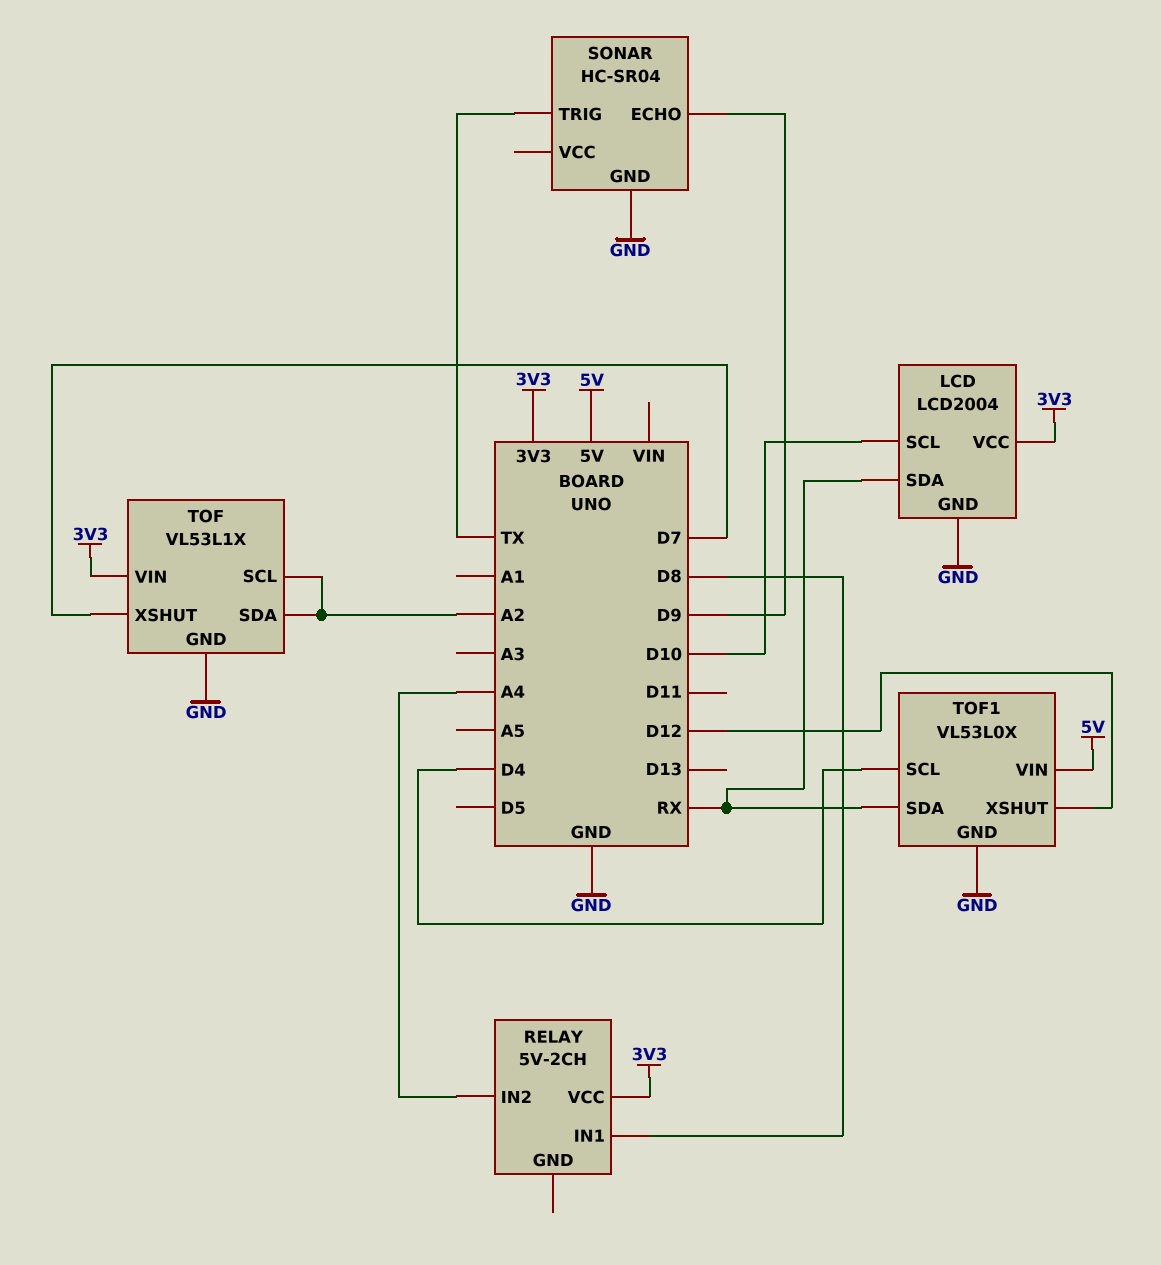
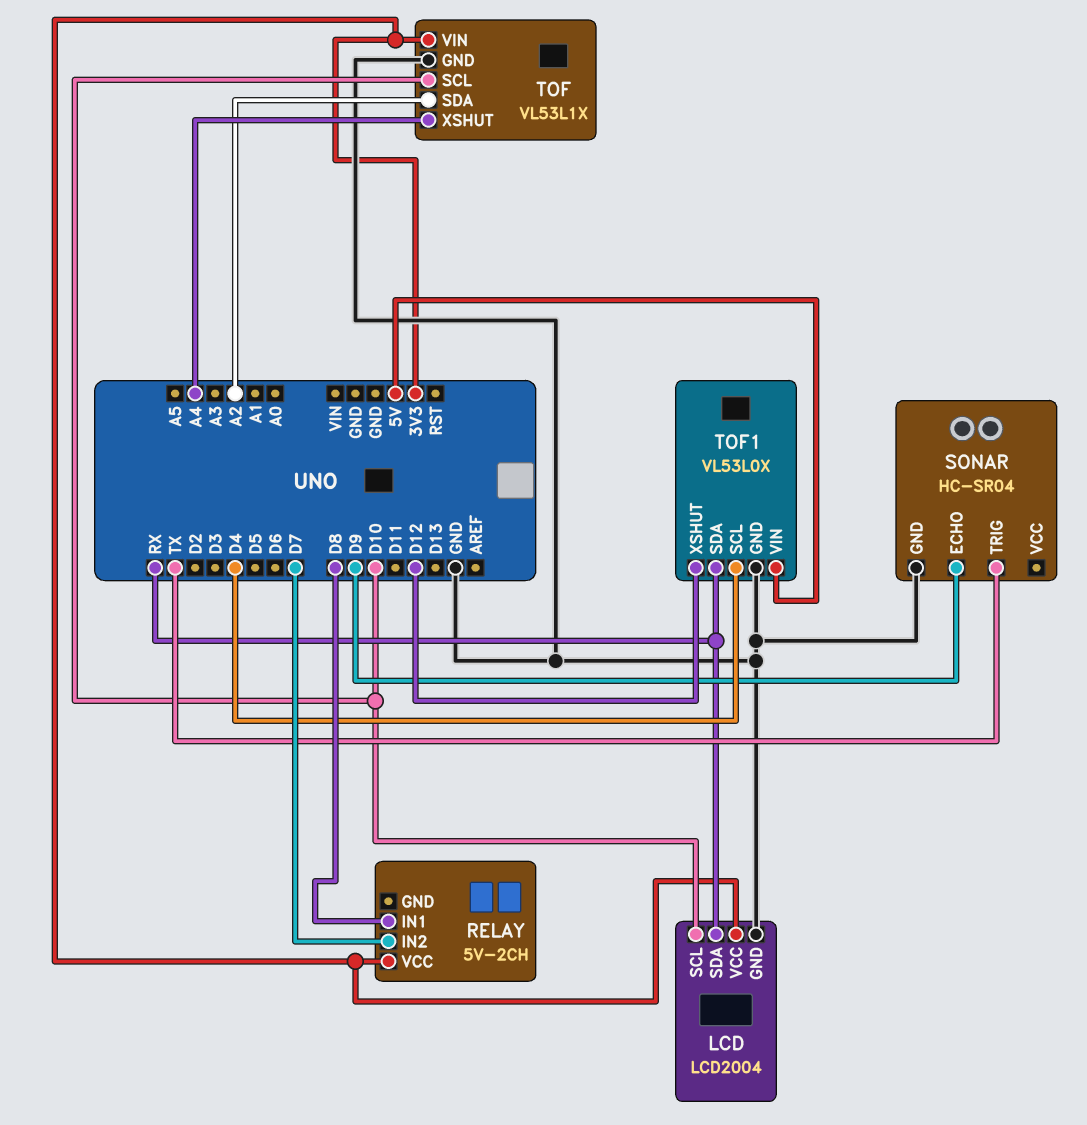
RELAY pin IN2: A4 -> D7
TOF pin SCL: A2 -> D10
TOF pin XSHUT: D7 -> A4

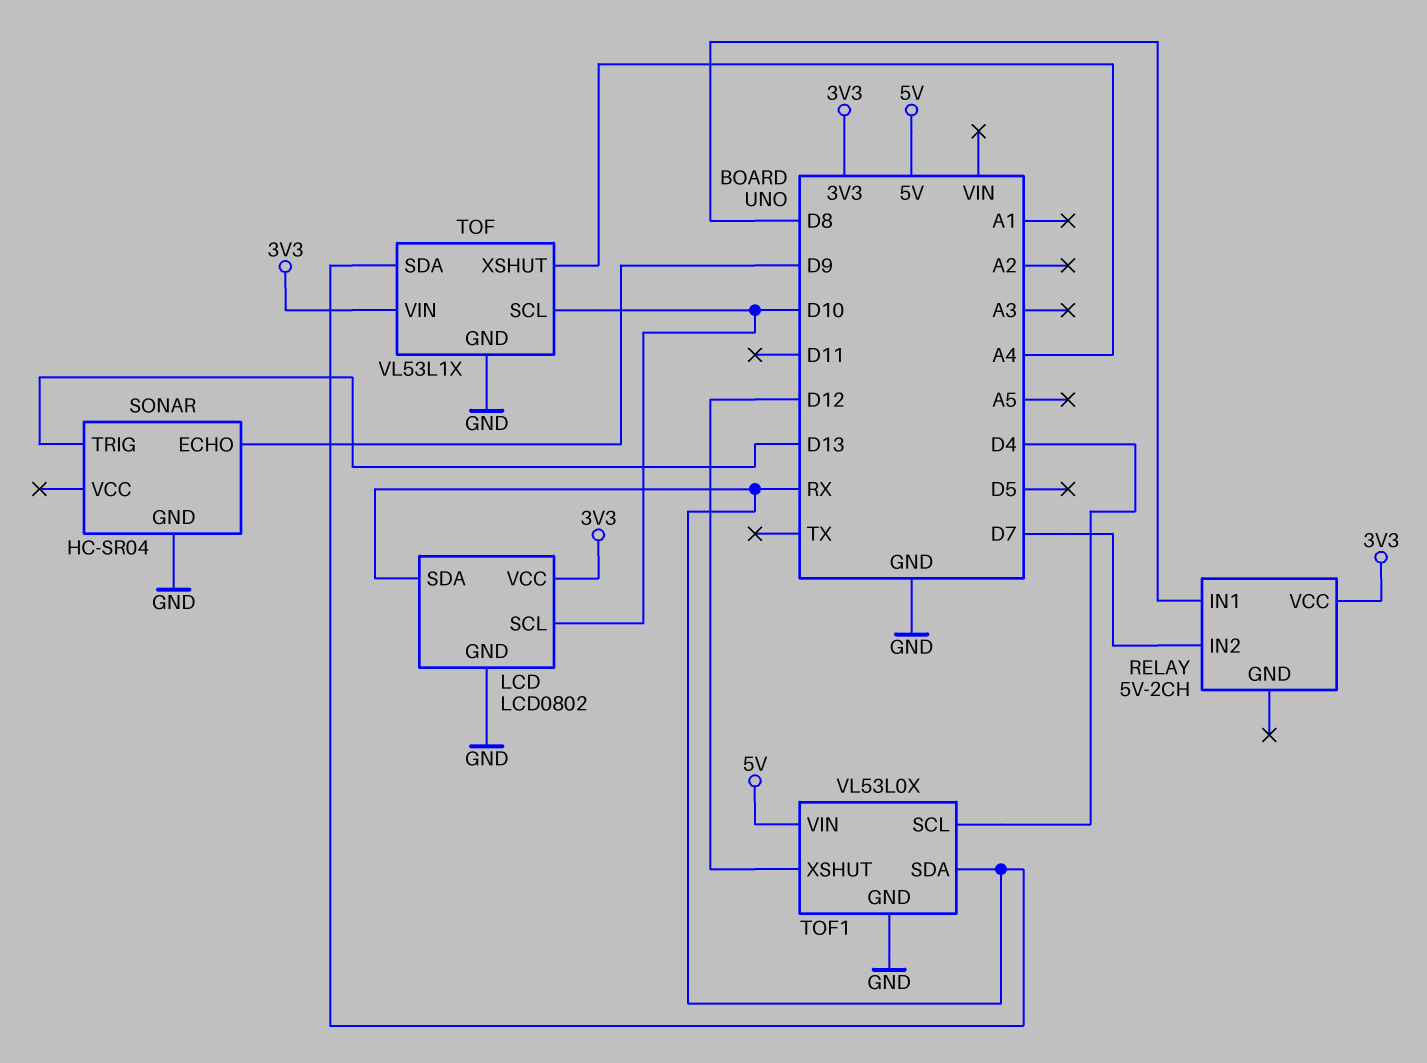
LCD: LCD2004 -> LCD0802
SONAR pin TRIG: TX -> D13
TOF pin SDA: A2 -> RX

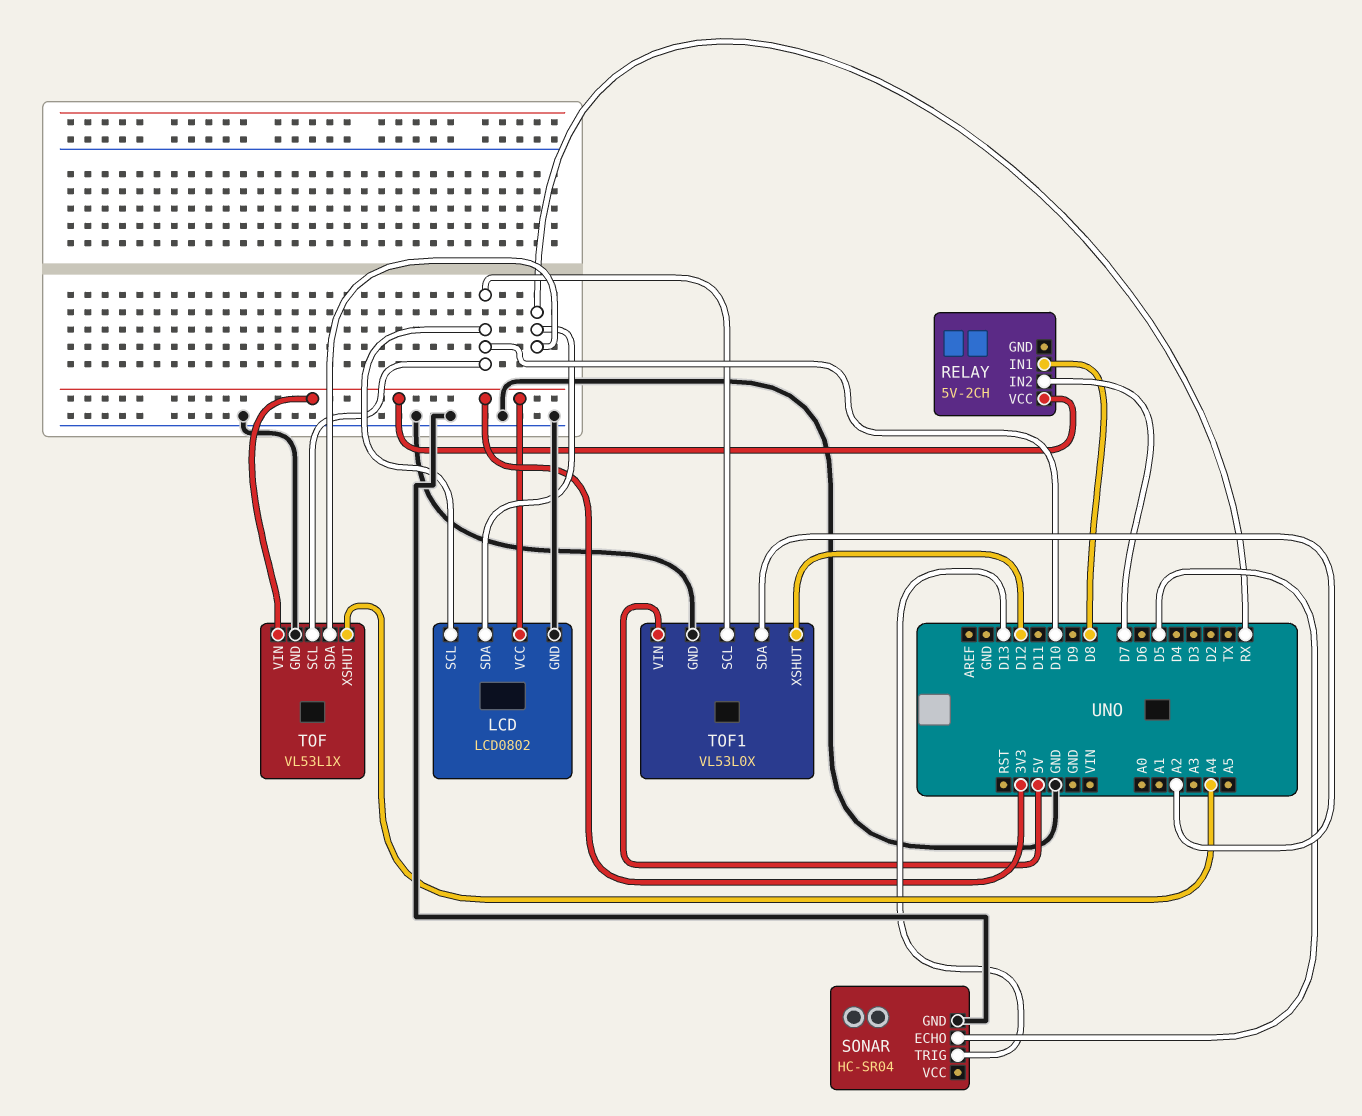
SONAR pin ECHO: D9 -> D5
TOF1 pin SCL: D4 -> D10
TOF1 pin SDA: RX -> A2

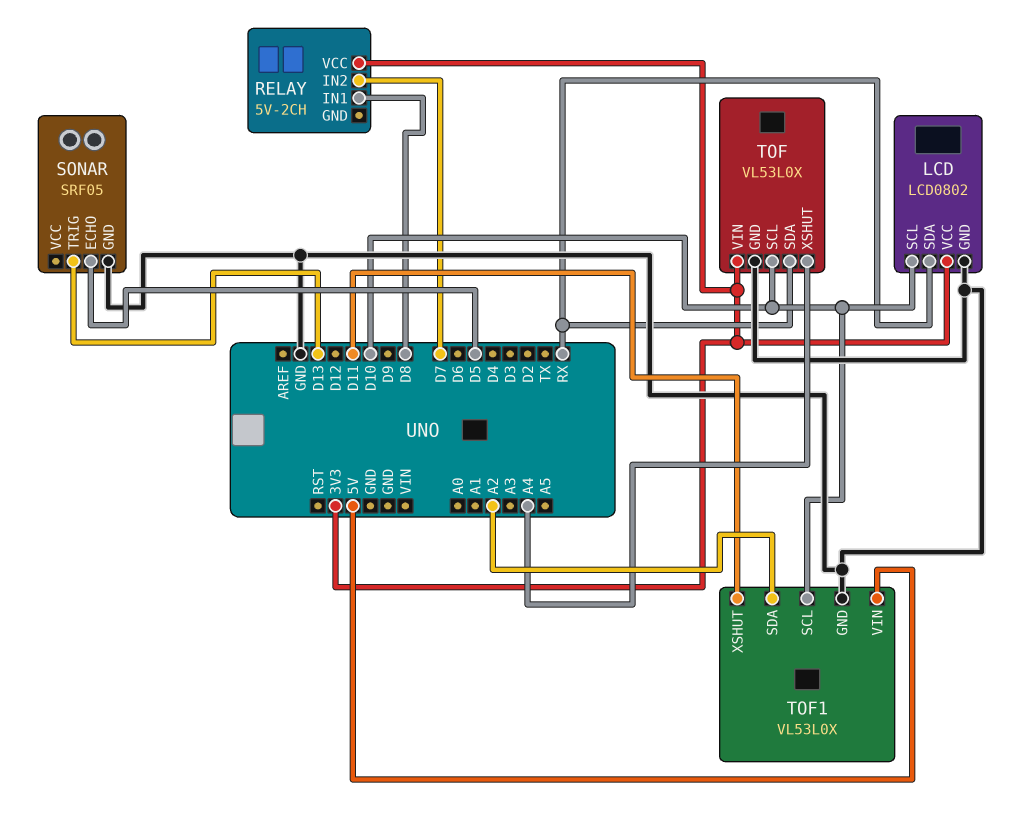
SONAR: HC-SR04 -> SRF05
TOF: VL53L1X -> VL53L0X
TOF1 pin XSHUT: D12 -> D11

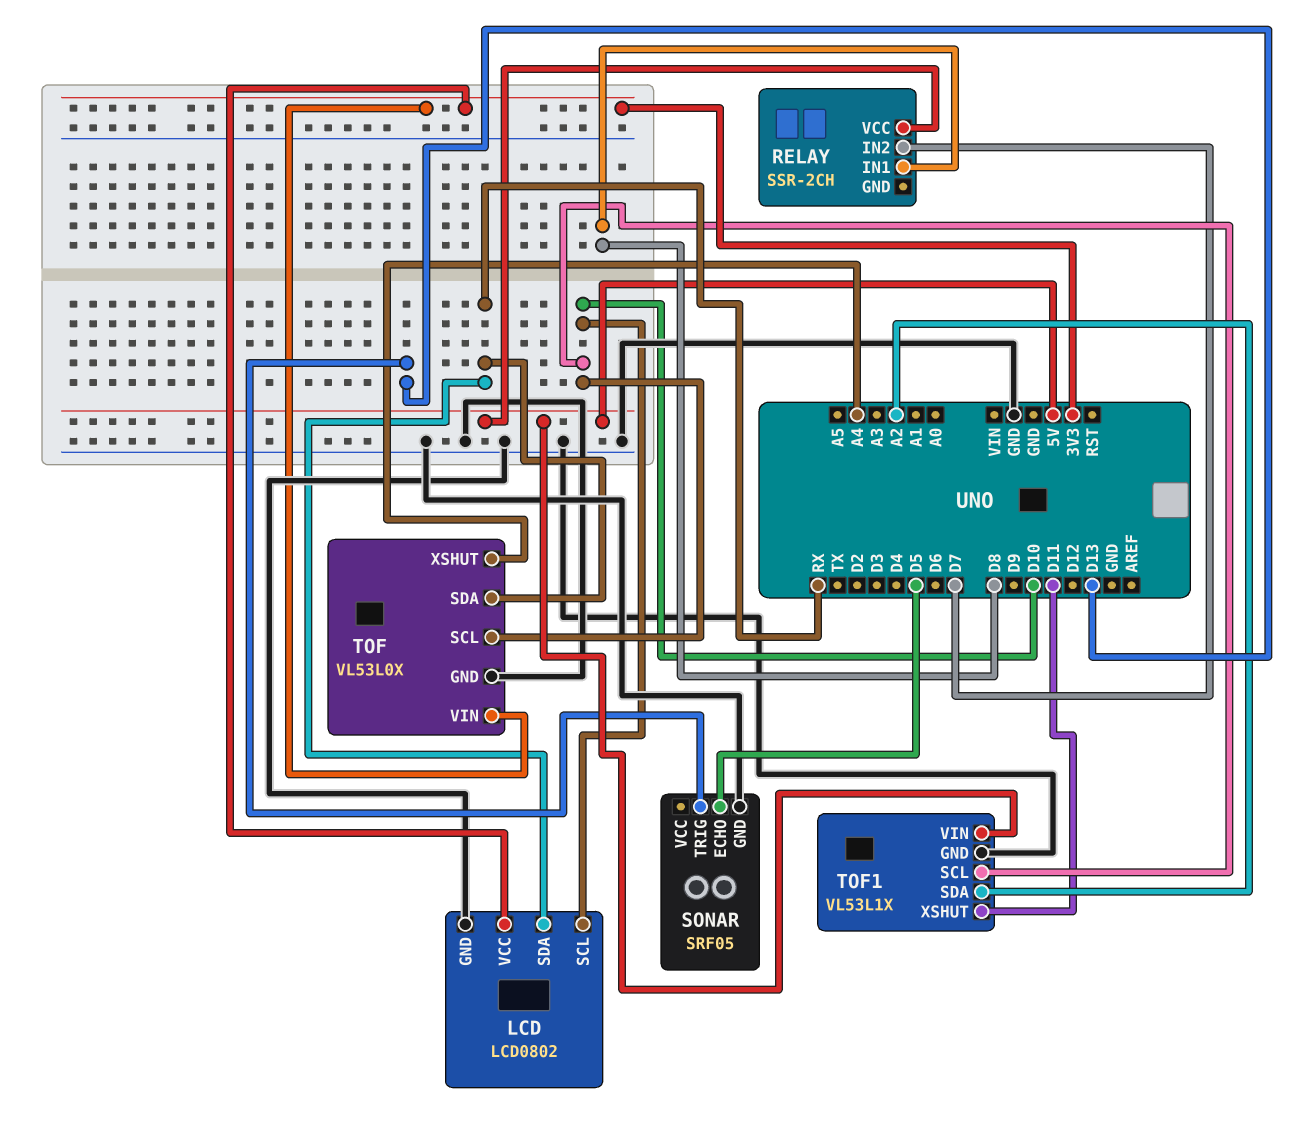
RELAY: 5V-2CH -> SSR-2CH
RELAY pin VCC: 3V3 -> 5V
TOF1: VL53L0X -> VL53L1X

